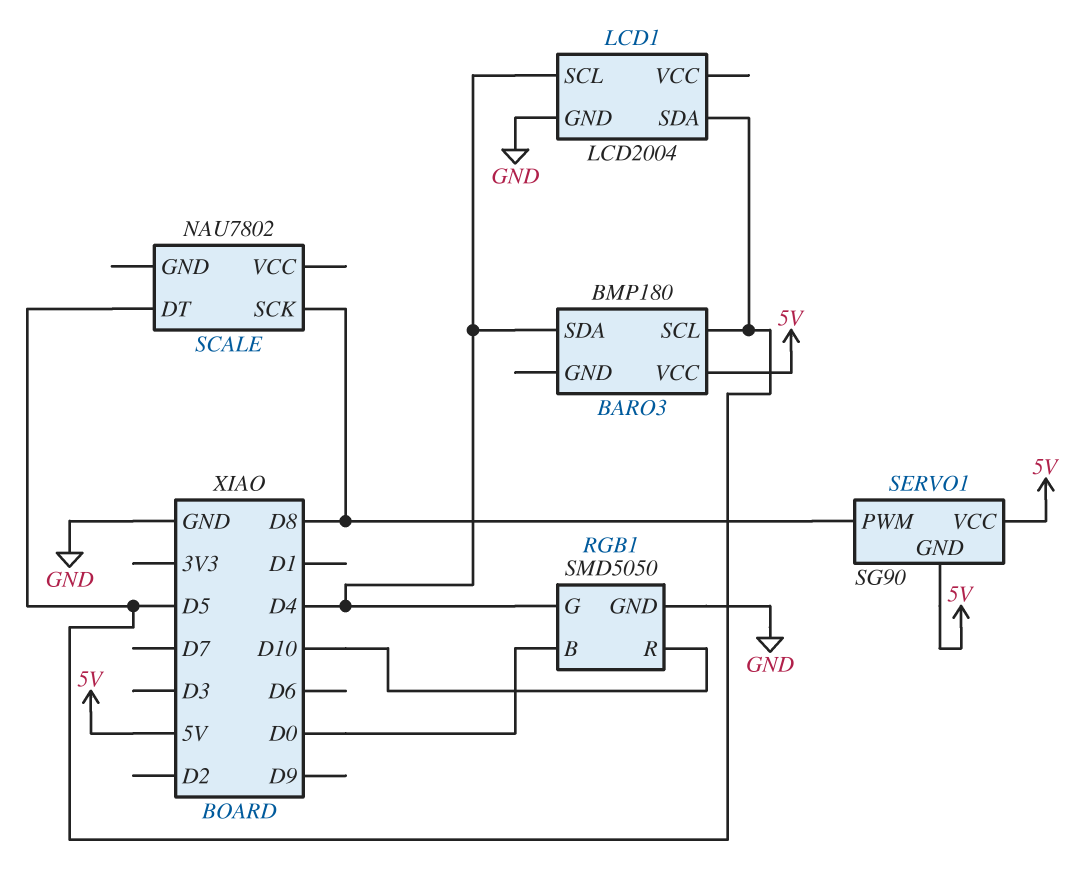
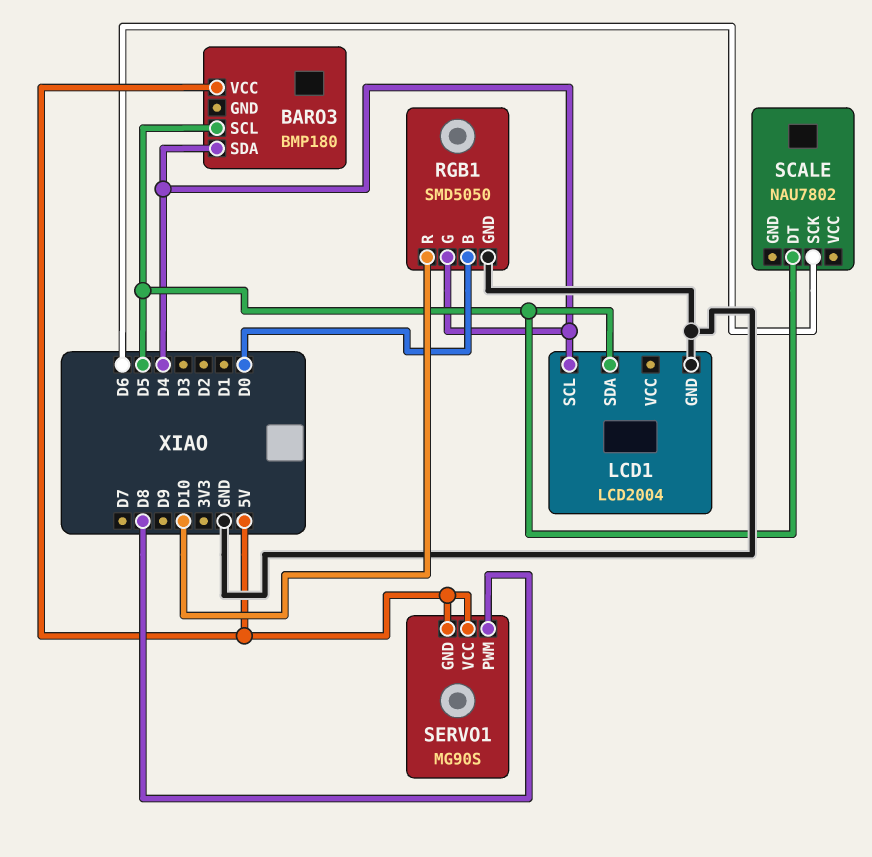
SCALE pin SCK: D8 -> D6
SERVO1: SG90 -> MG90S

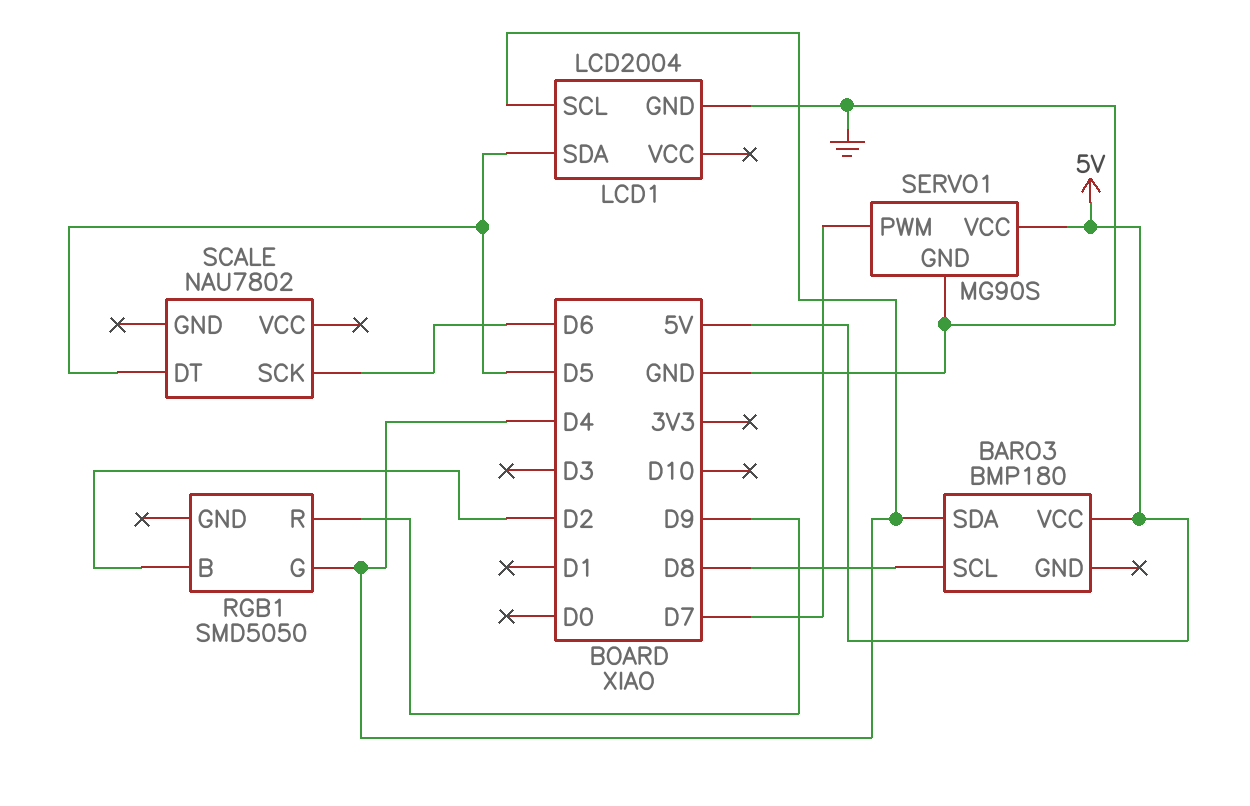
BARO3 pin SCL: D5 -> D8
RGB1 pin B: D0 -> D2
RGB1 pin GND: GND -> none
RGB1 pin R: D10 -> D9
SERVO1 pin GND: 5V -> GND
SERVO1 pin PWM: D8 -> D7

